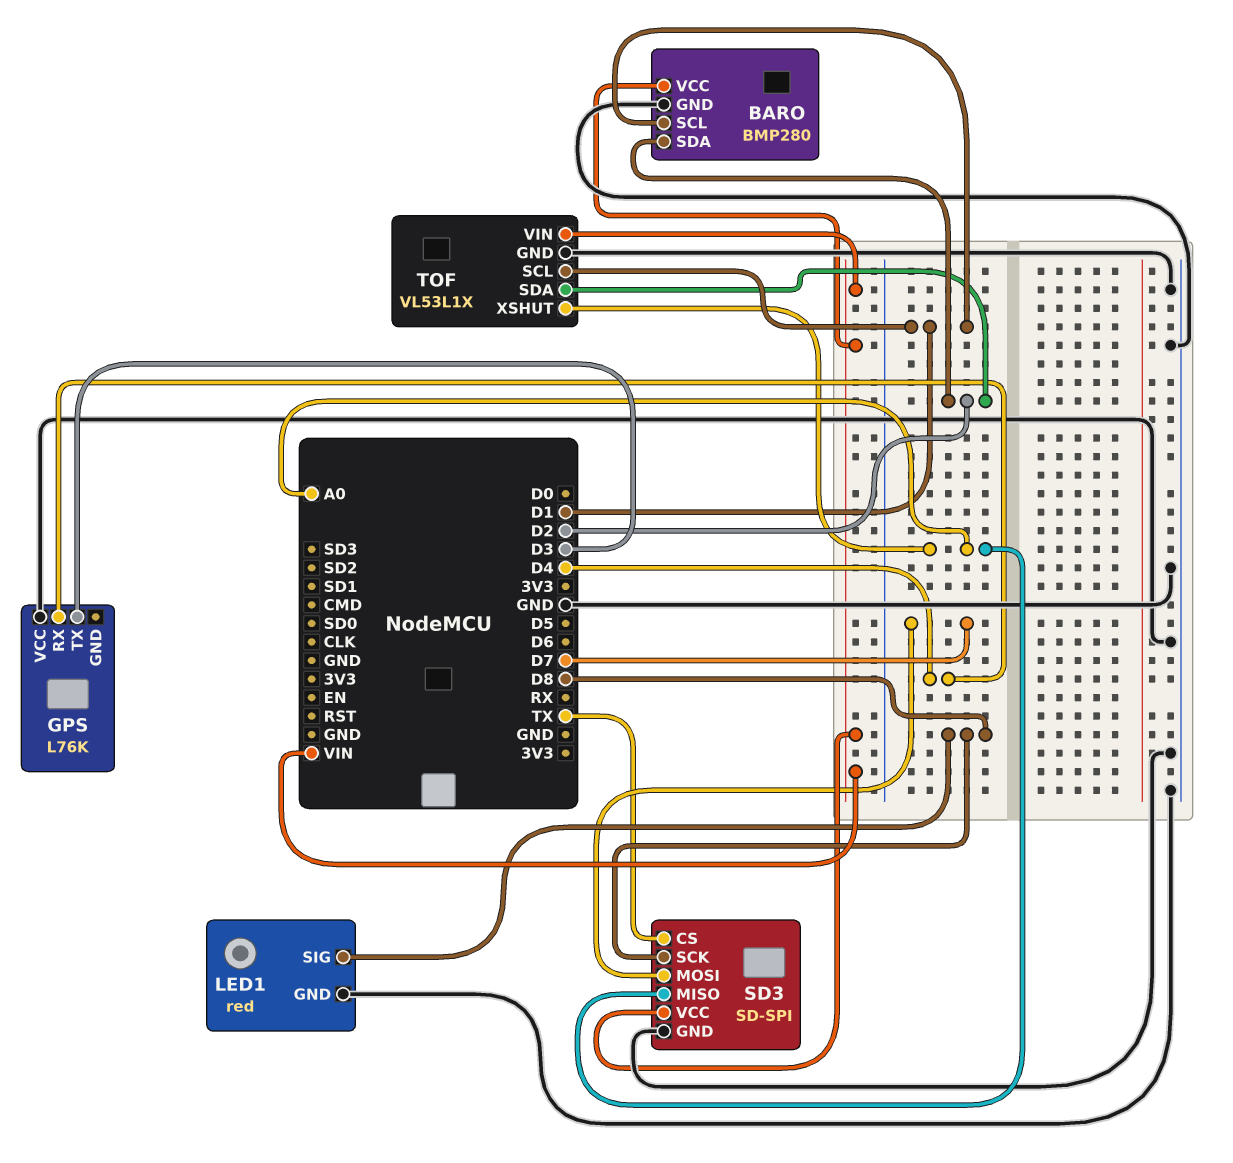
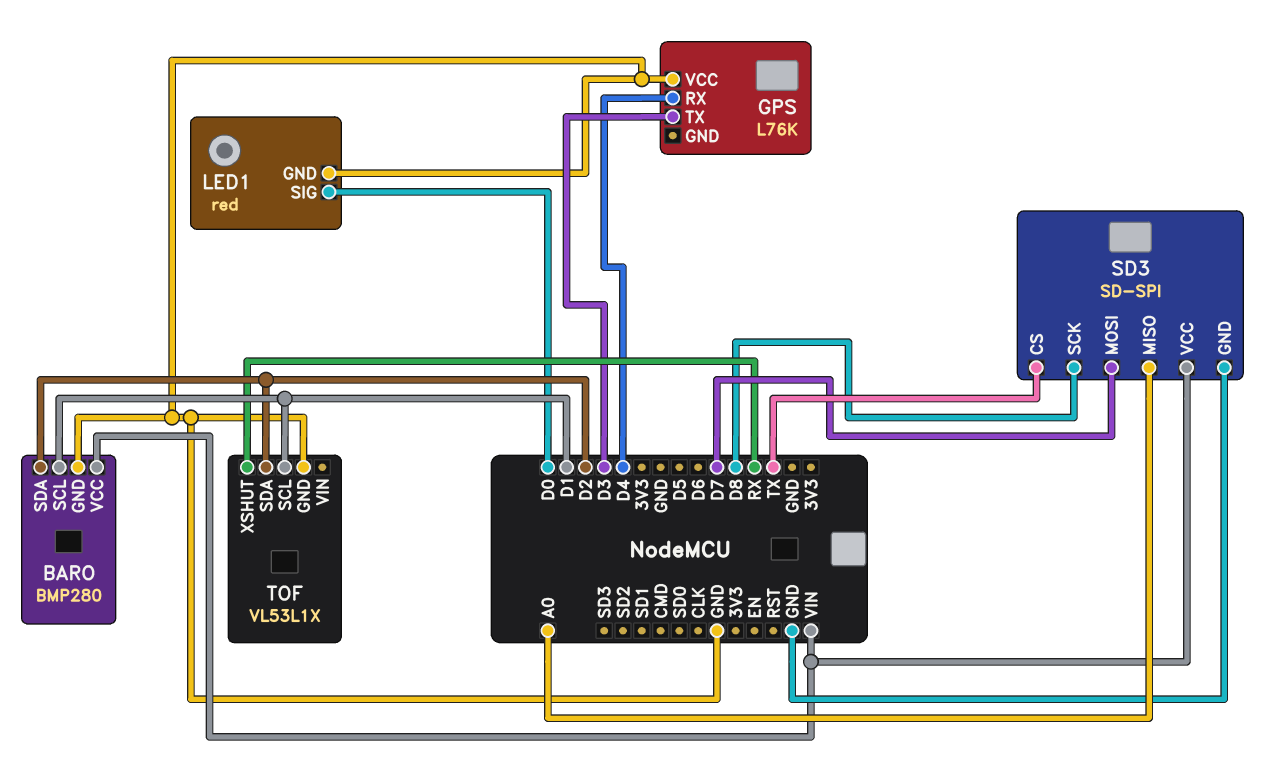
LED1 pin SIG: D8 -> D0
TOF pin VIN: VIN -> none
TOF pin XSHUT: A0 -> RX

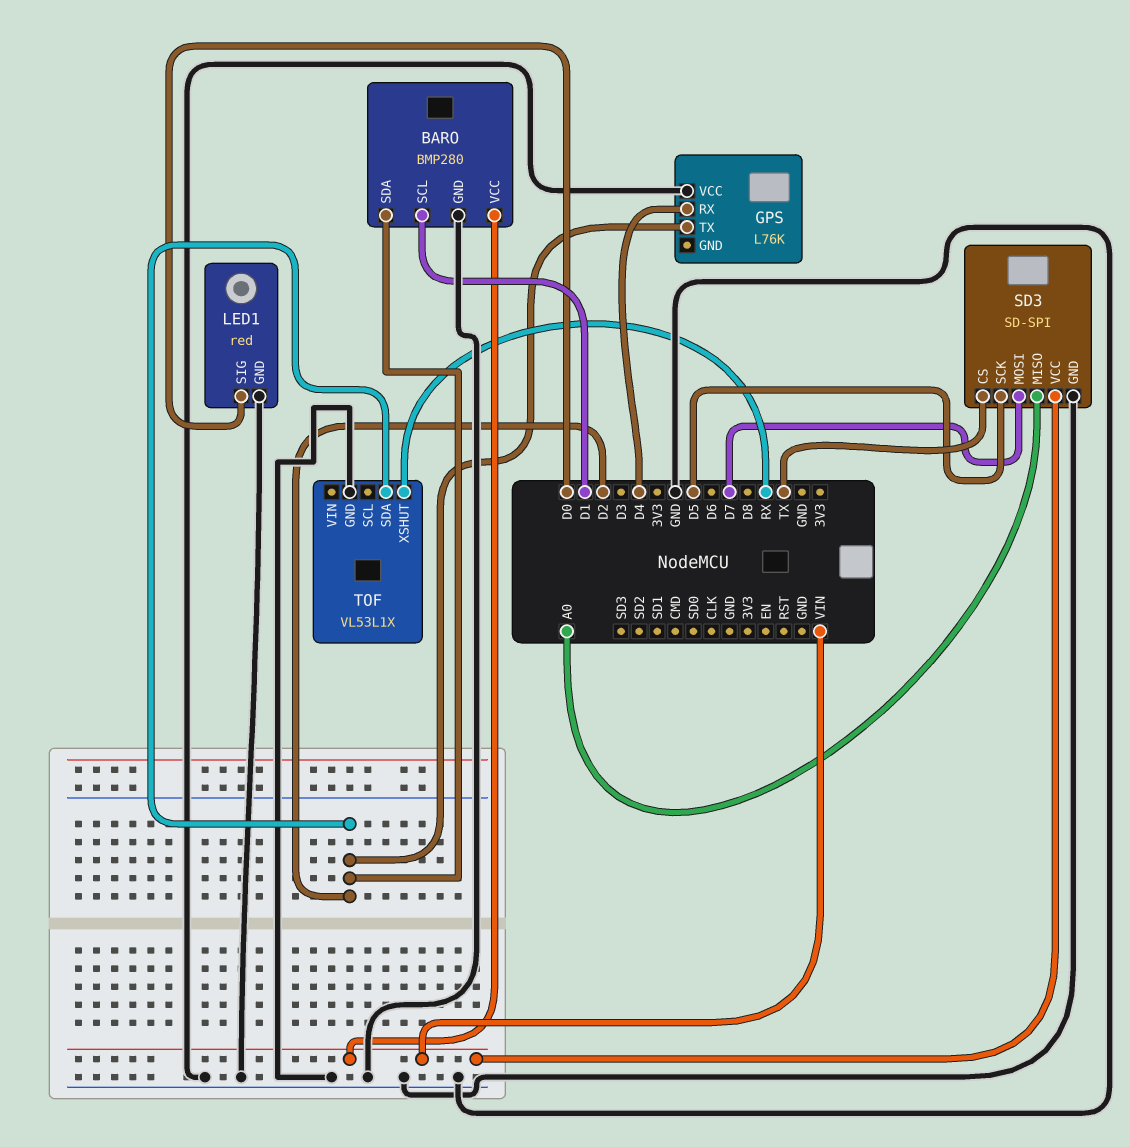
GPS pin TX: D3 -> D2
SD3 pin SCK: D8 -> D5
TOF pin SCL: D1 -> none

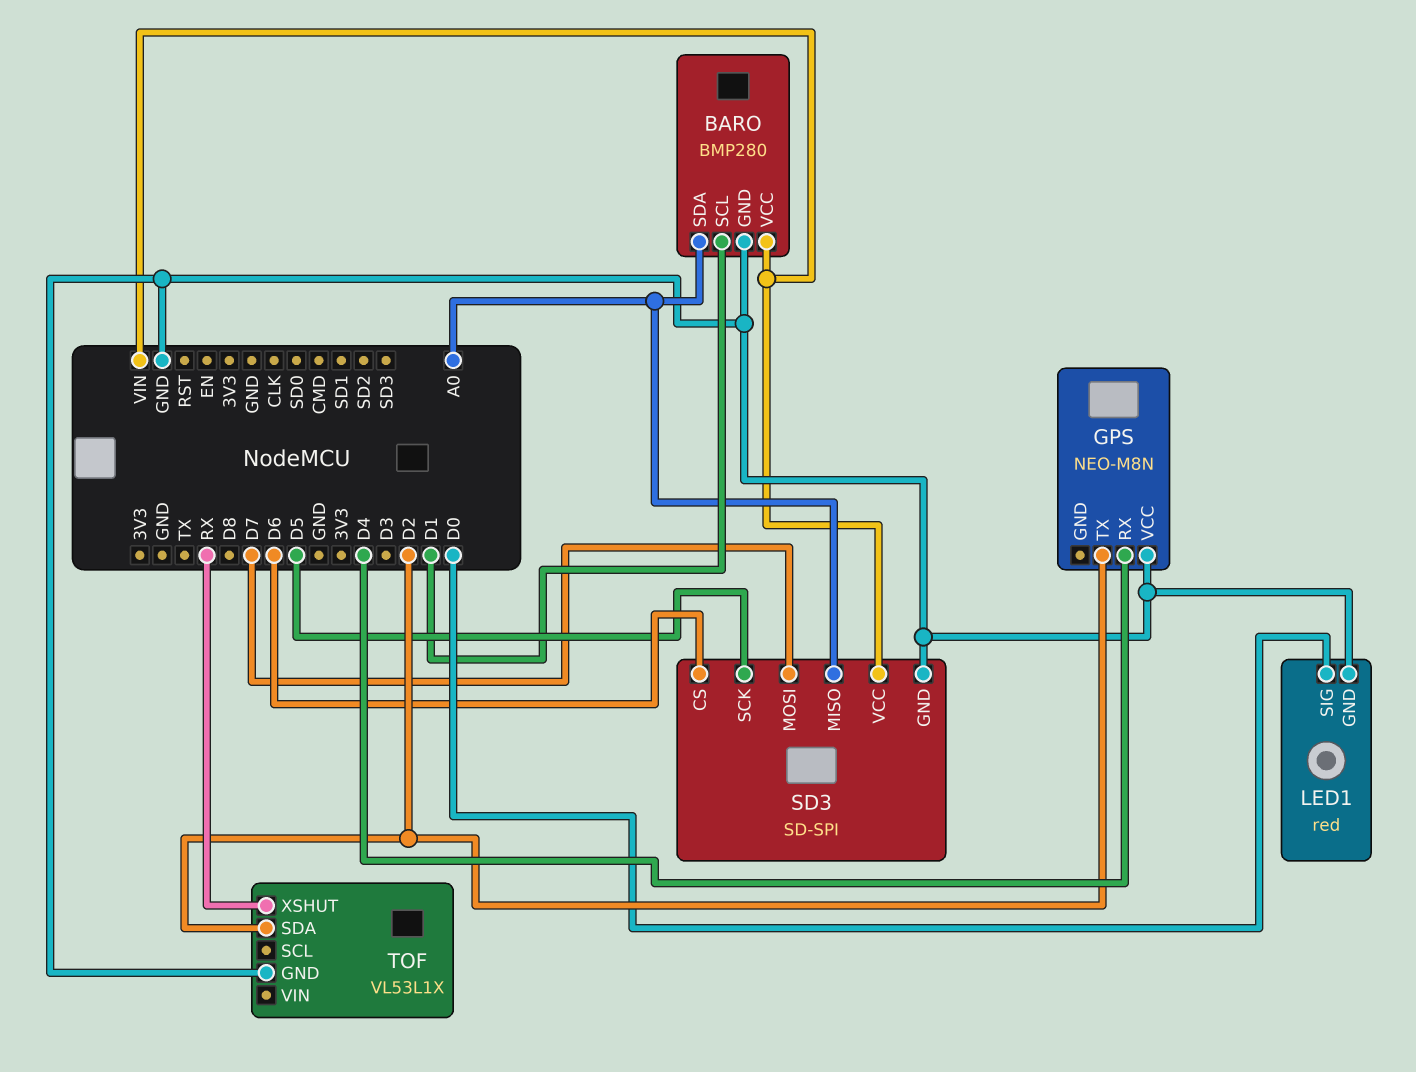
BARO pin SDA: D2 -> A0
GPS: L76K -> NEO-M8N
SD3 pin CS: TX -> D6

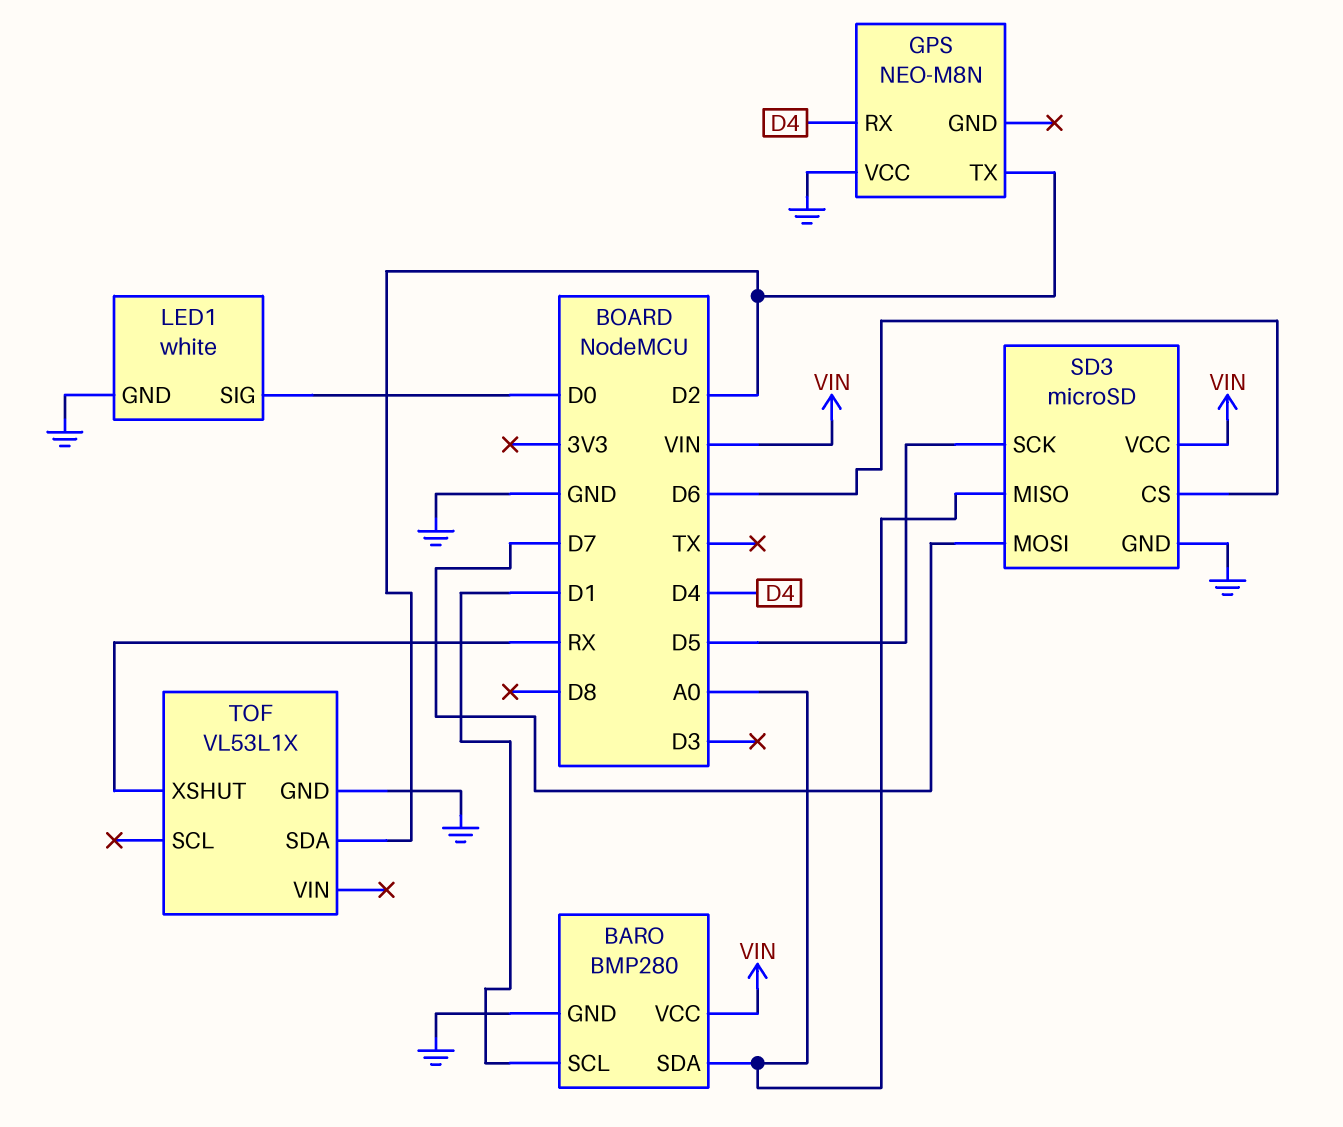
LED1: red -> white
SD3: SD-SPI -> microSD

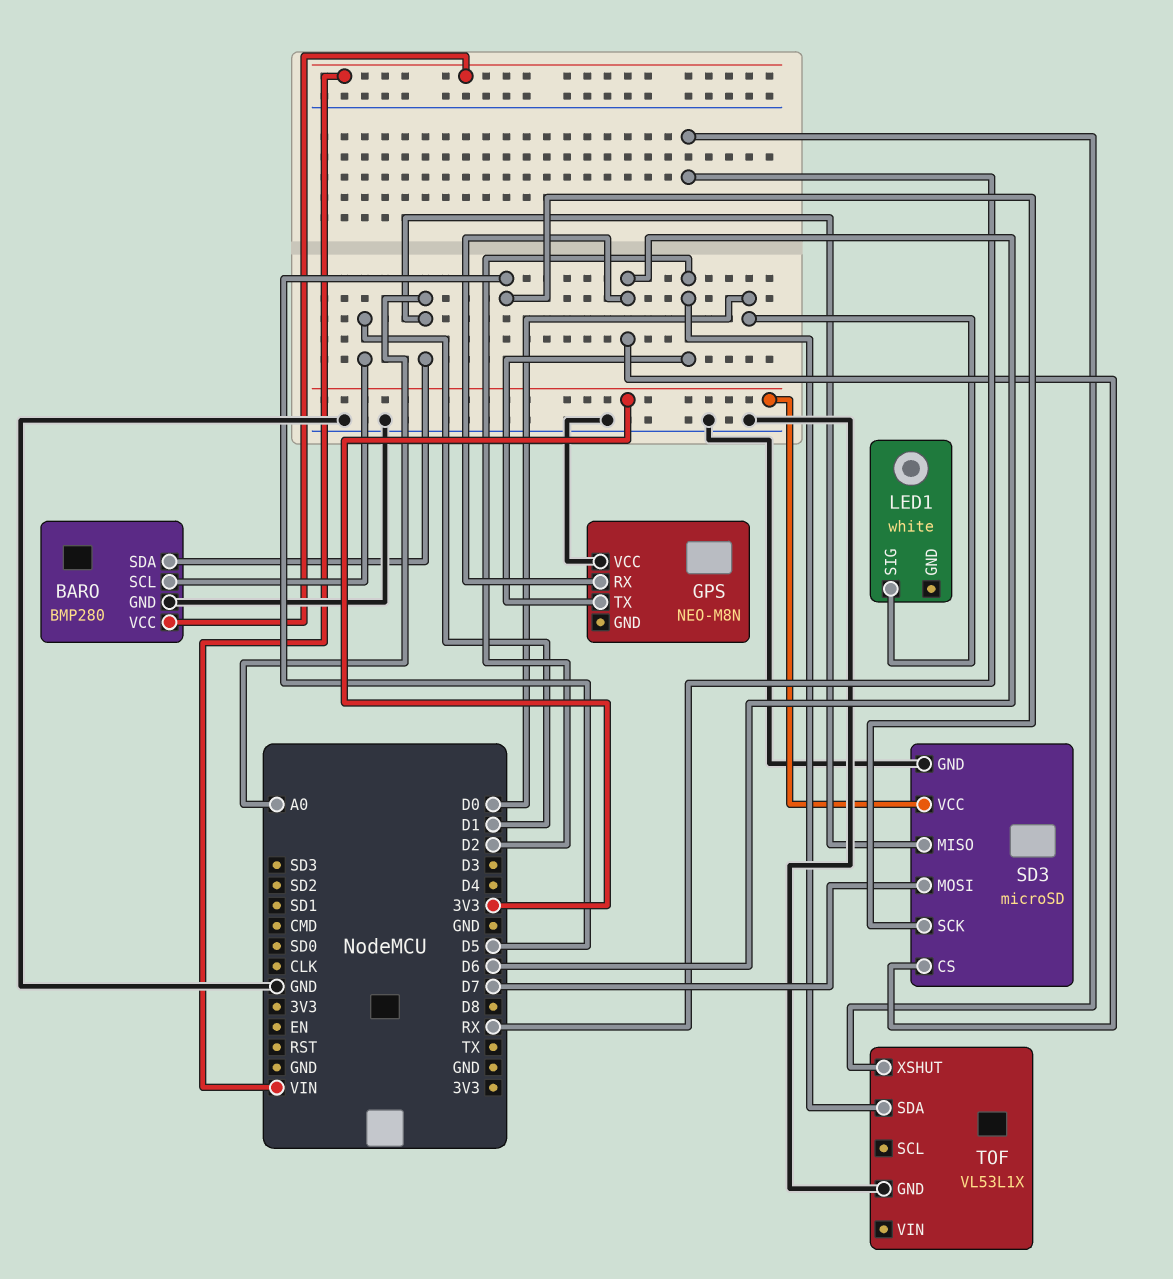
GPS pin RX: D4 -> D6
LED1 pin GND: GND -> none
SD3 pin VCC: VIN -> 3V3

